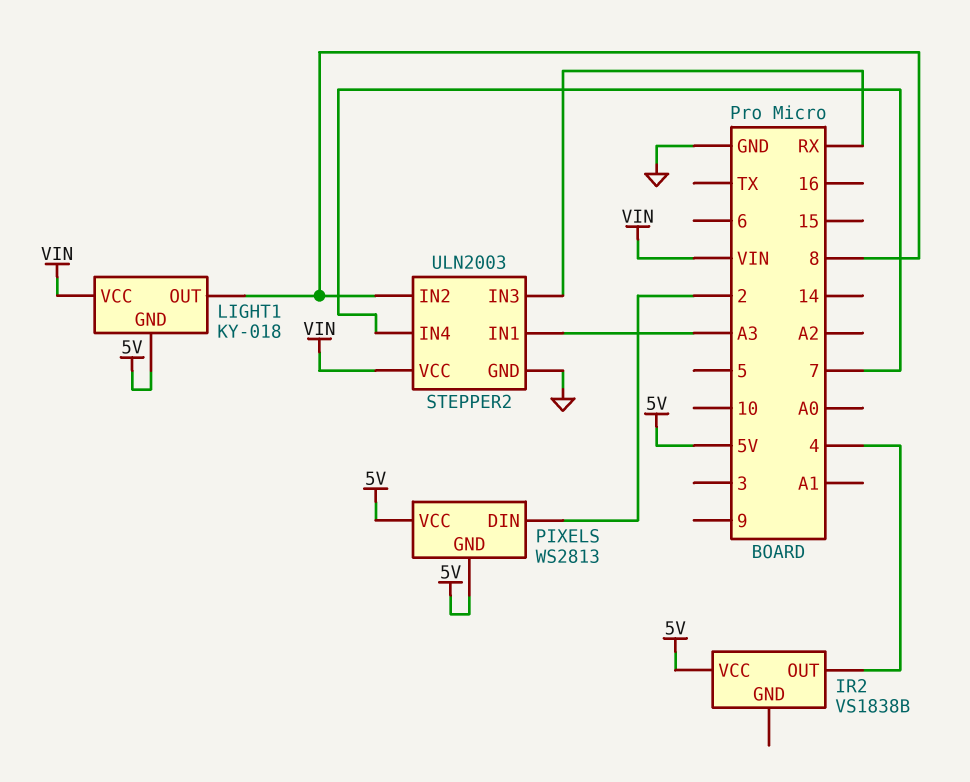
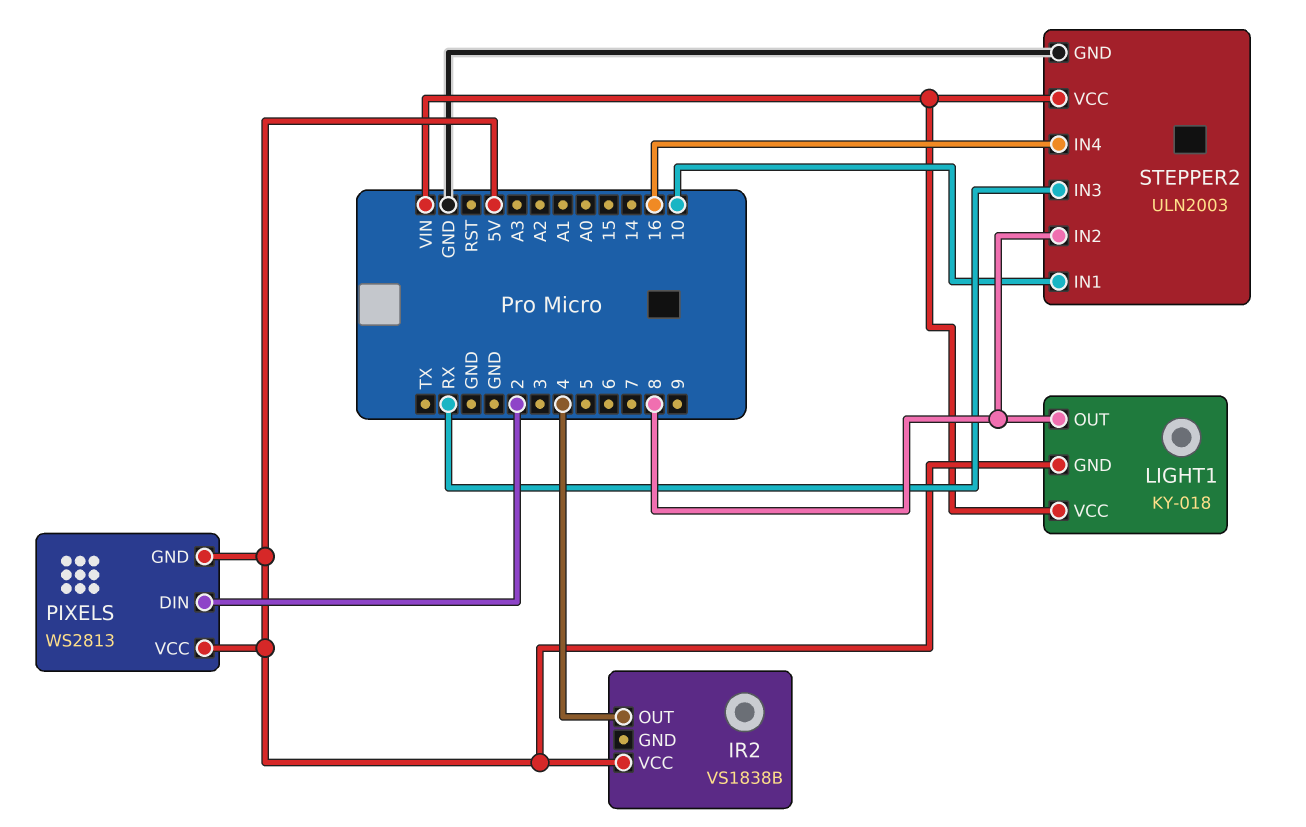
STEPPER2 pin IN1: A3 -> 10
STEPPER2 pin IN4: 7 -> 16

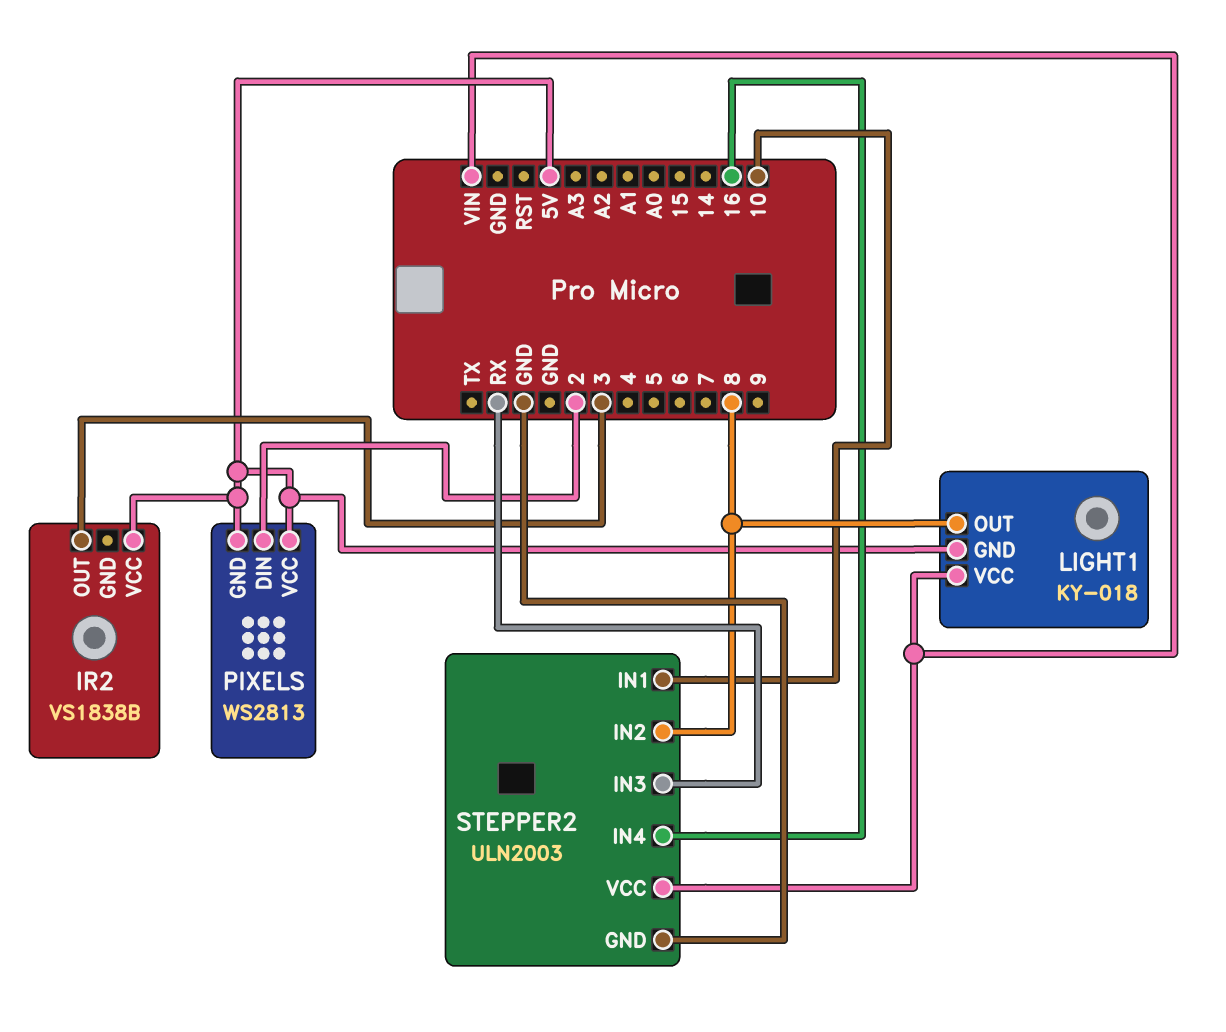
IR2 pin OUT: 4 -> 3

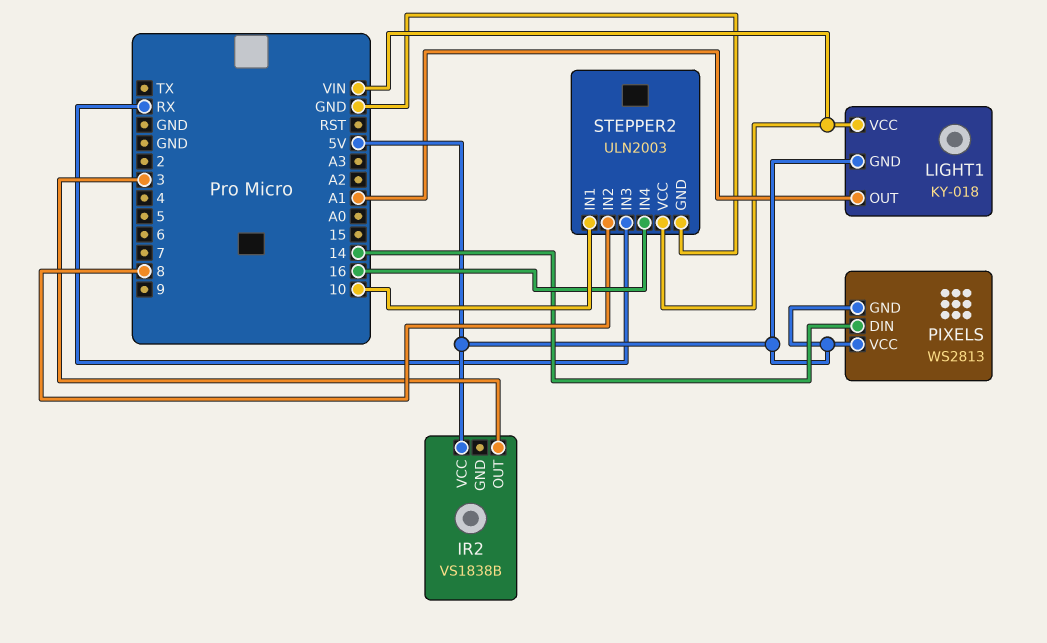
LIGHT1 pin OUT: 8 -> A1
PIXELS pin DIN: 2 -> 14

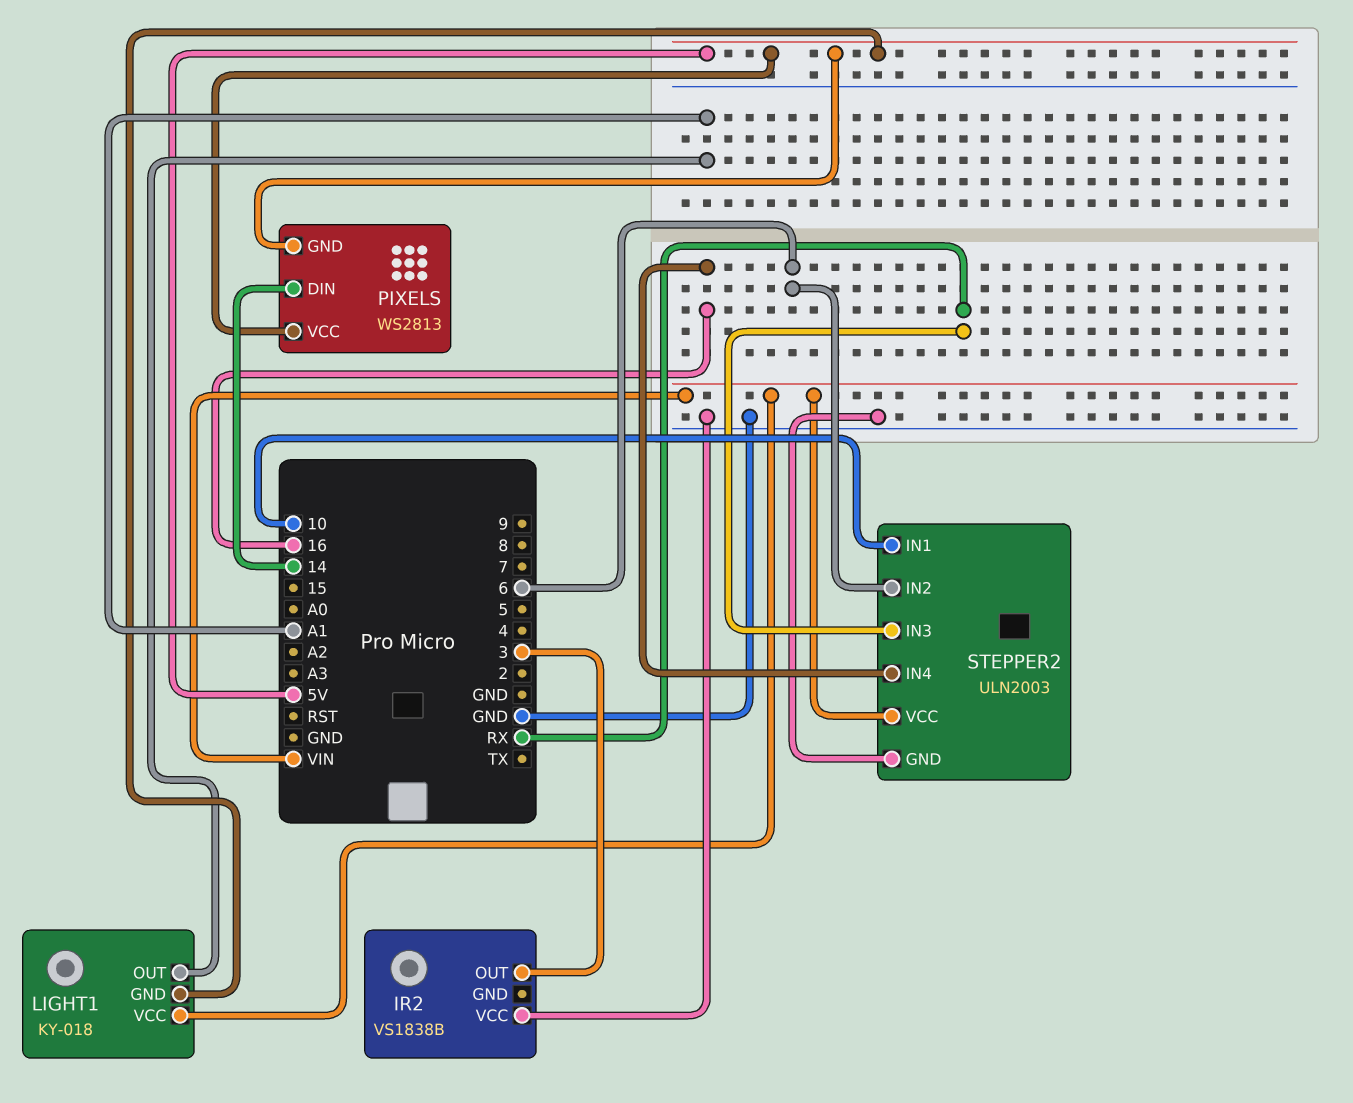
IR2 pin VCC: 5V -> GND
STEPPER2 pin IN2: 8 -> 6

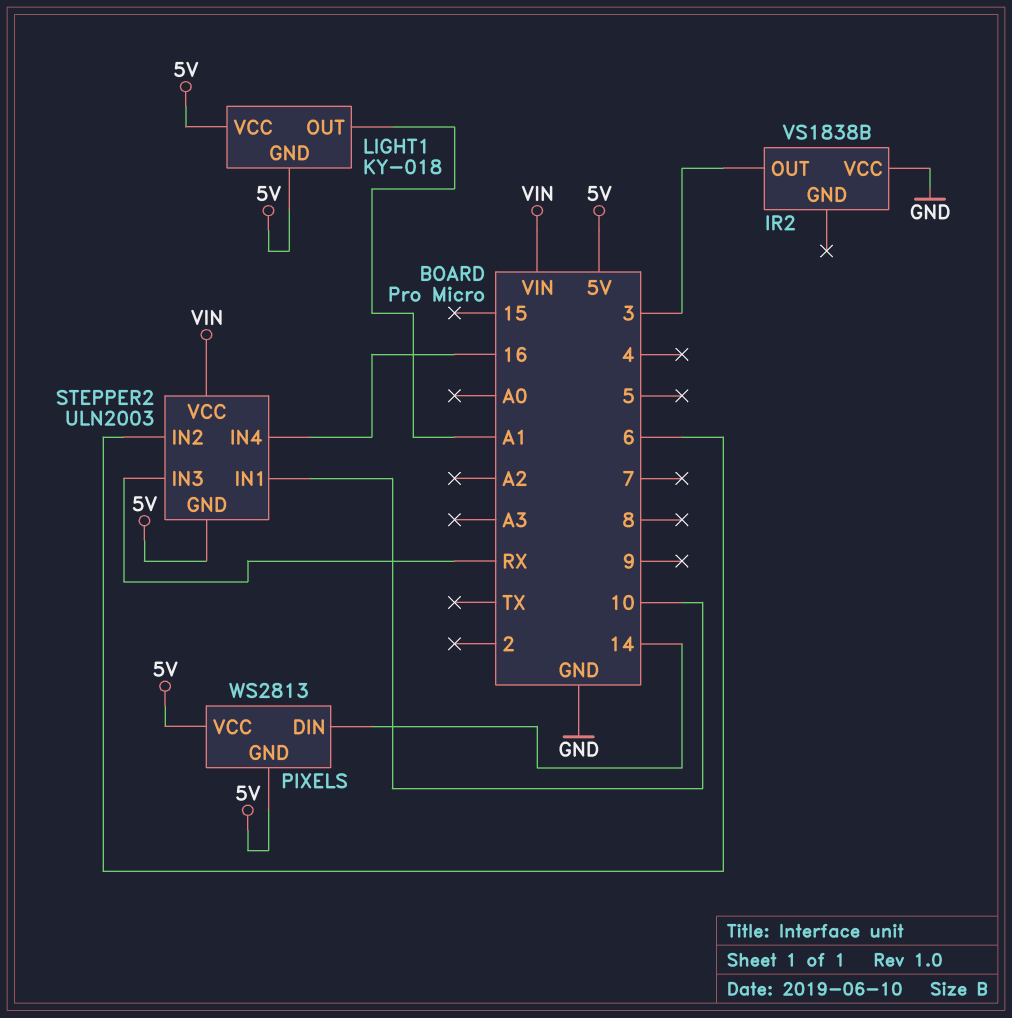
LIGHT1 pin VCC: VIN -> 5V
STEPPER2 pin GND: GND -> 5V

